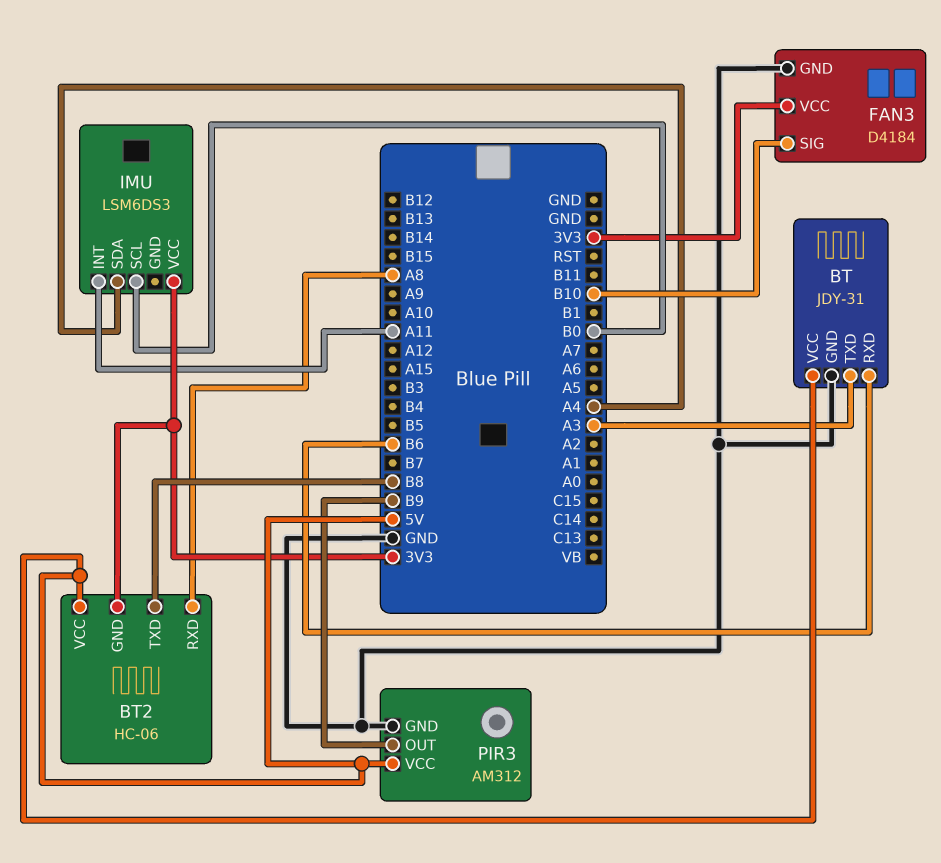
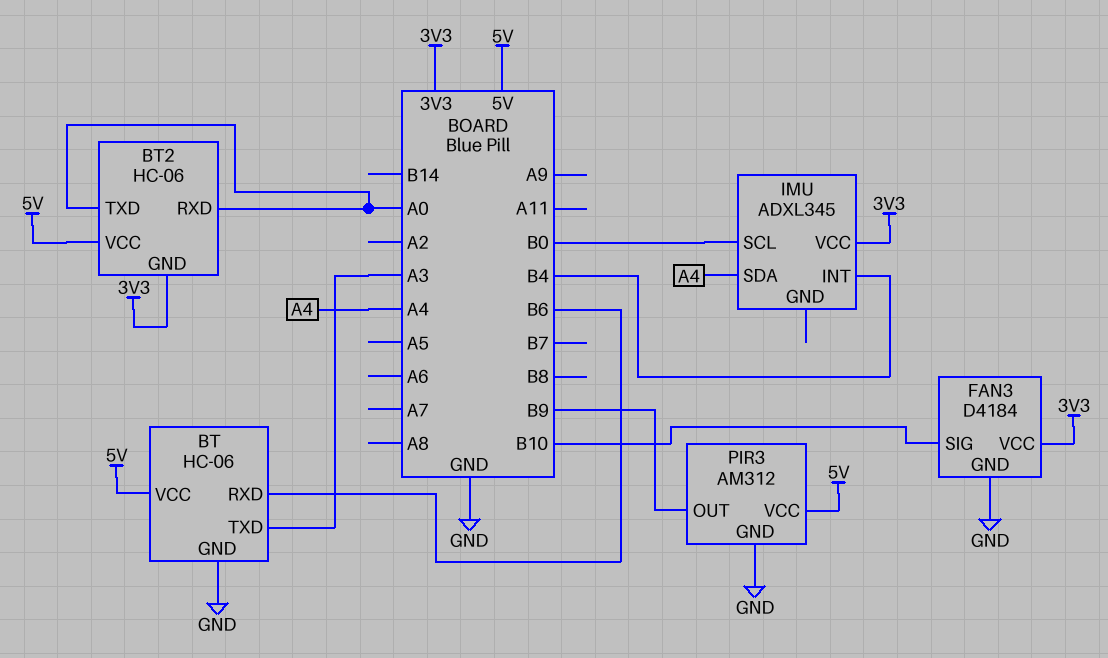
BT: JDY-31 -> HC-06
BT2 pin RXD: A8 -> A0
BT2 pin TXD: B8 -> A0
IMU: LSM6DS3 -> ADXL345
IMU pin INT: A11 -> B4

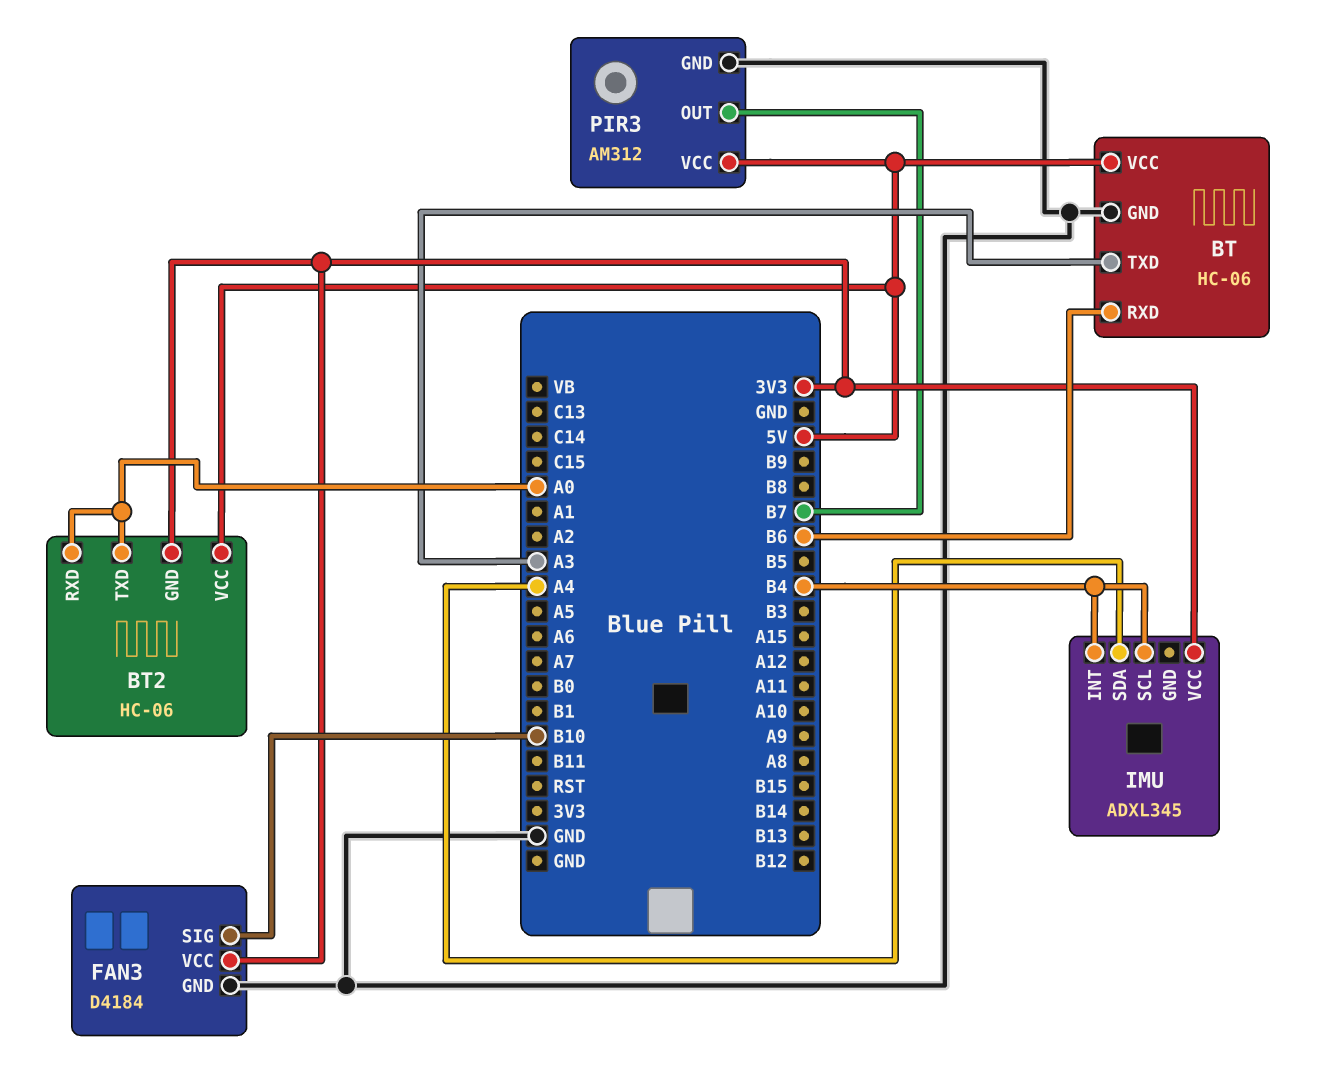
IMU pin SCL: B0 -> B4
PIR3 pin OUT: B9 -> B7

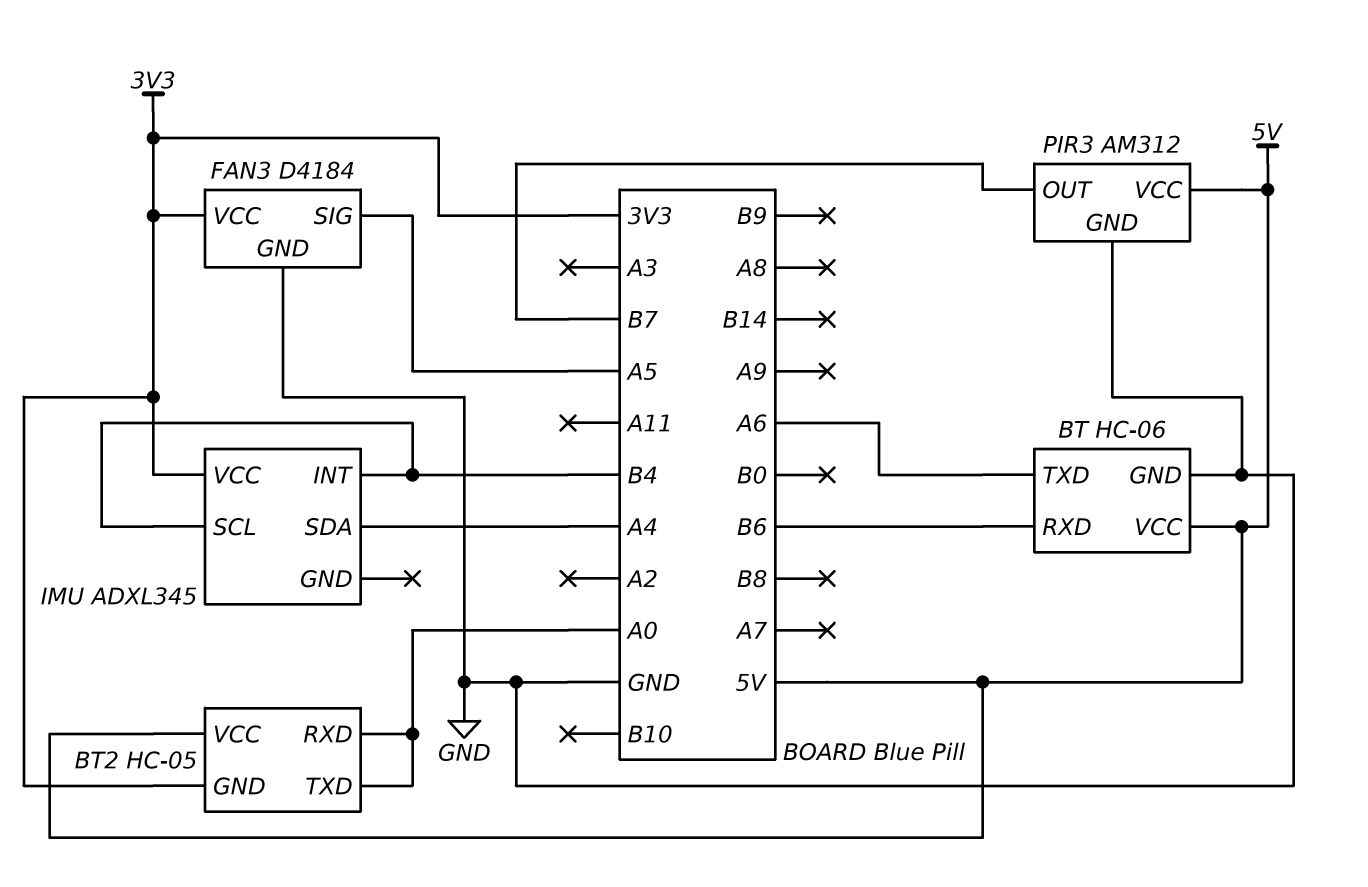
BT pin TXD: A3 -> A6
BT2: HC-06 -> HC-05
FAN3 pin SIG: B10 -> A5

